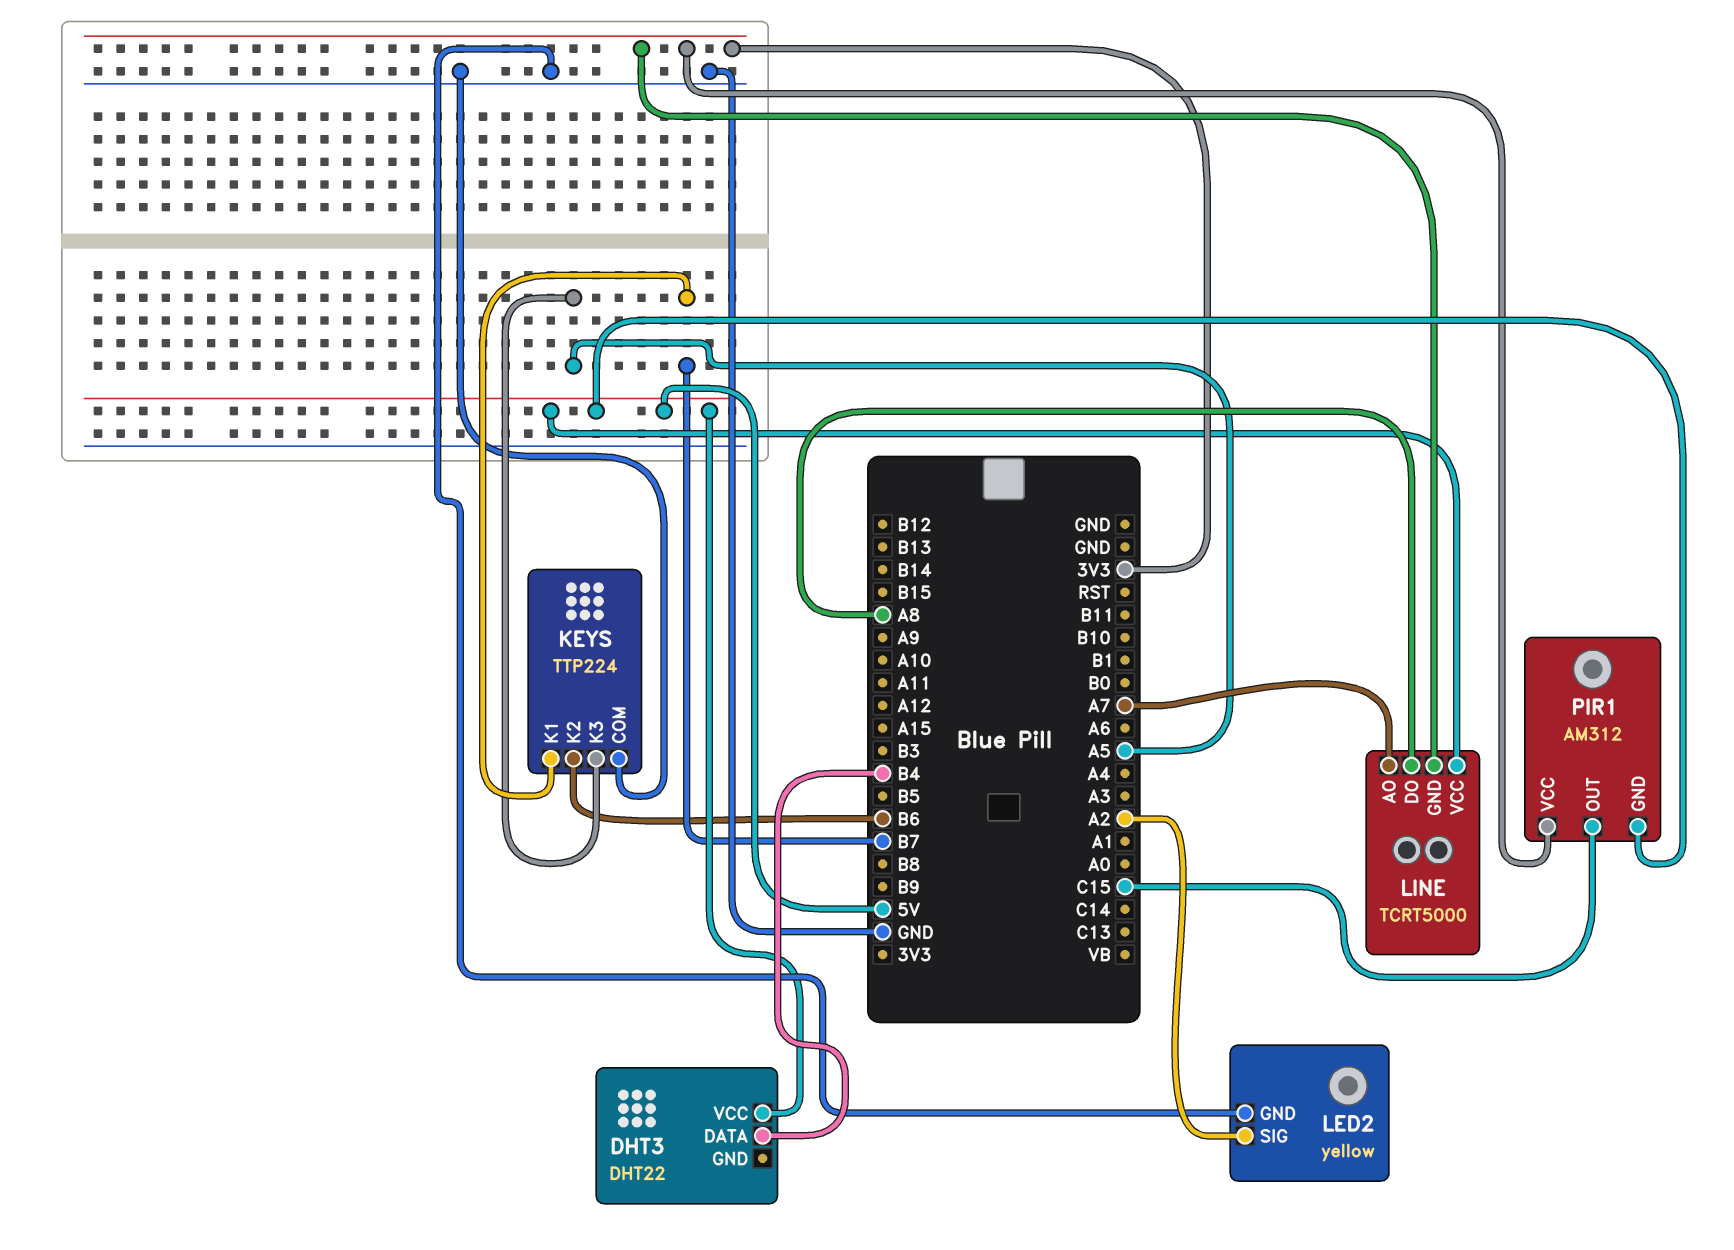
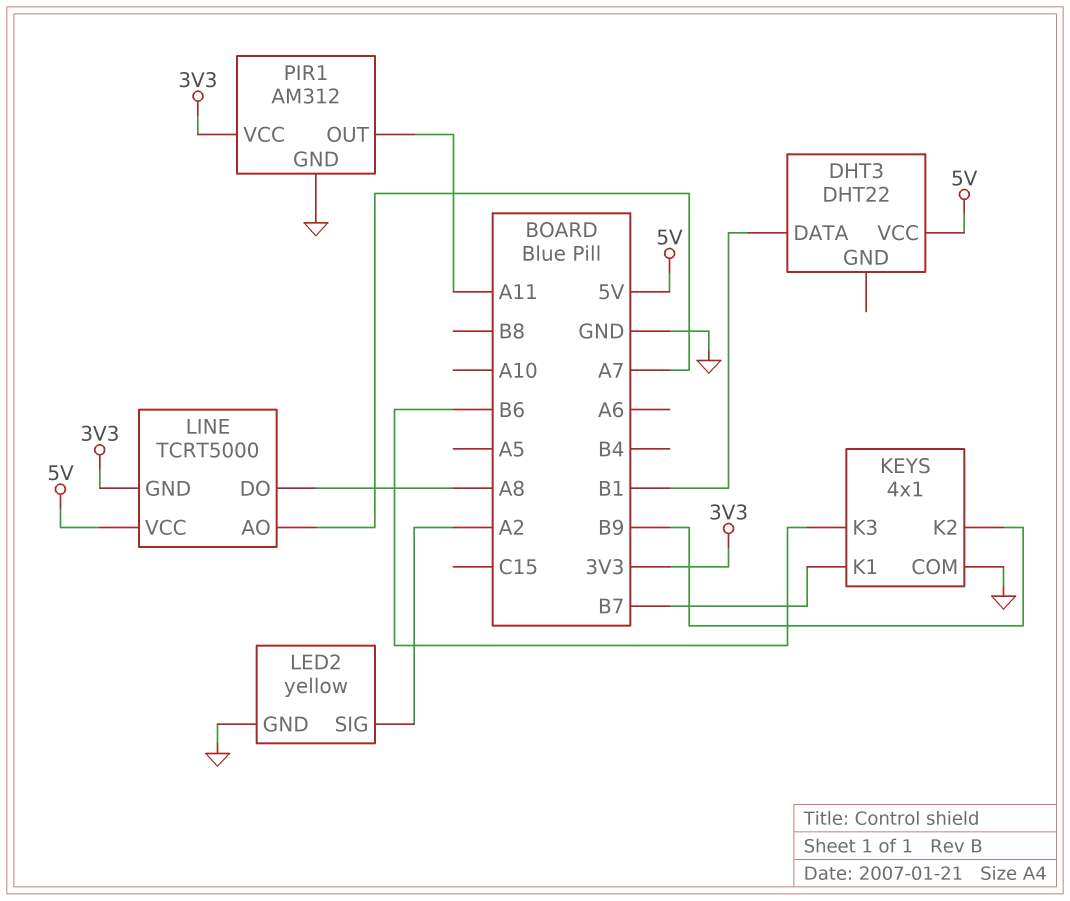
DHT3 pin DATA: B4 -> B1
KEYS: TTP224 -> 4x1
KEYS pin K2: B6 -> B9
KEYS pin K3: A5 -> B6
PIR1 pin GND: 5V -> GND
PIR1 pin OUT: C15 -> A11

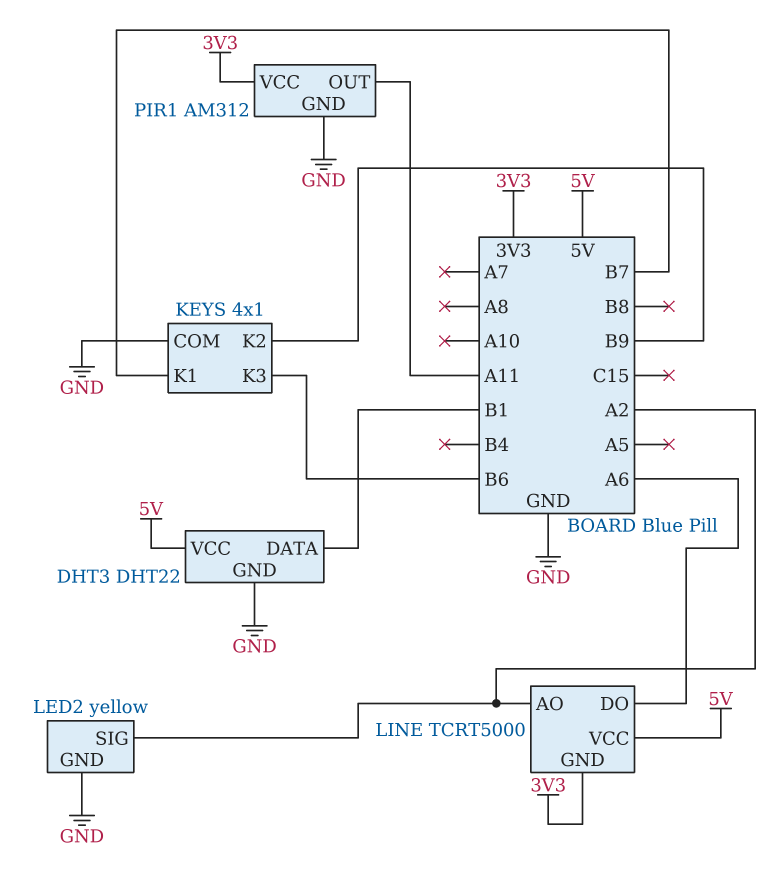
DHT3 pin GND: none -> GND
LINE pin AO: A7 -> A2
LINE pin DO: A8 -> A6

